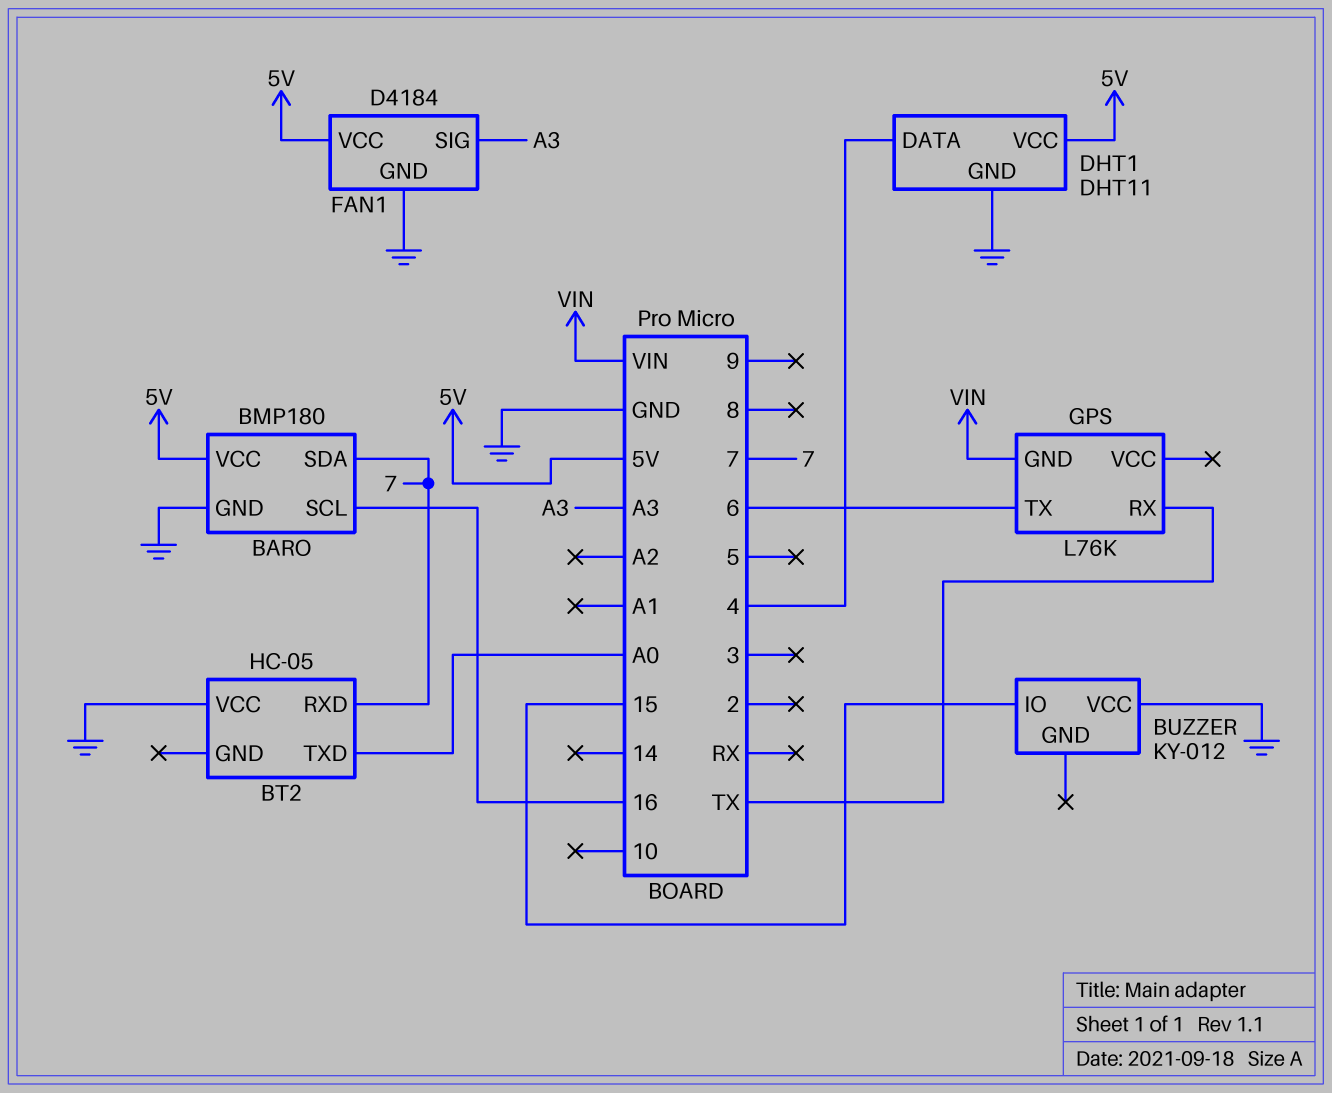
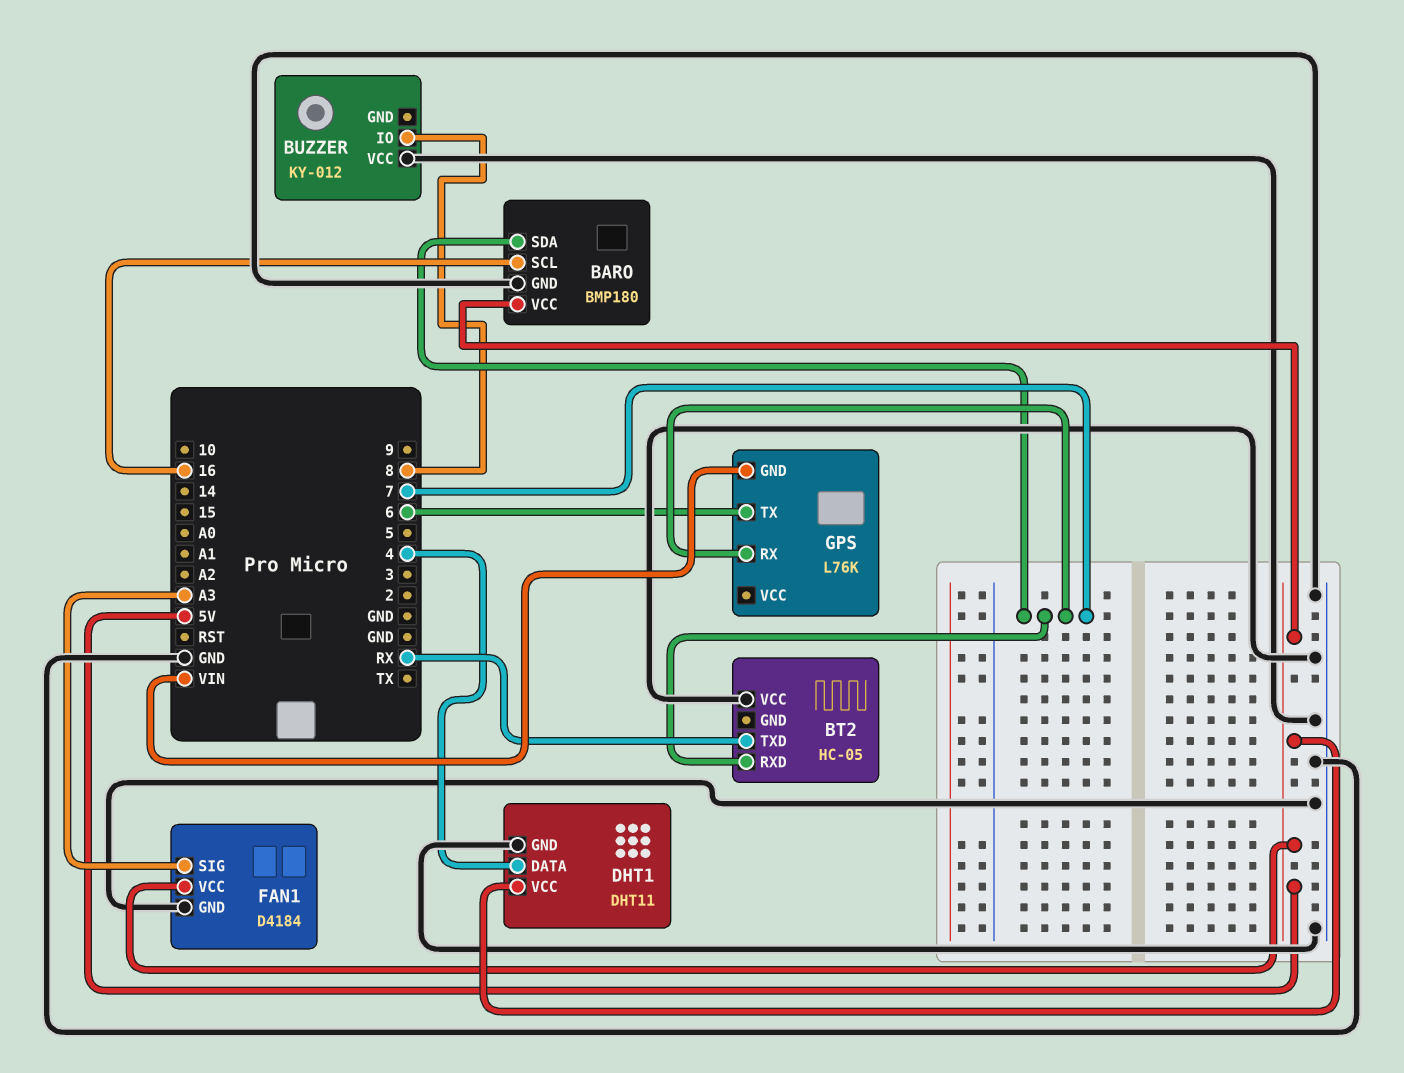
BT2 pin TXD: A0 -> RX
BUZZER pin IO: 15 -> 8
GPS pin RX: TX -> 7

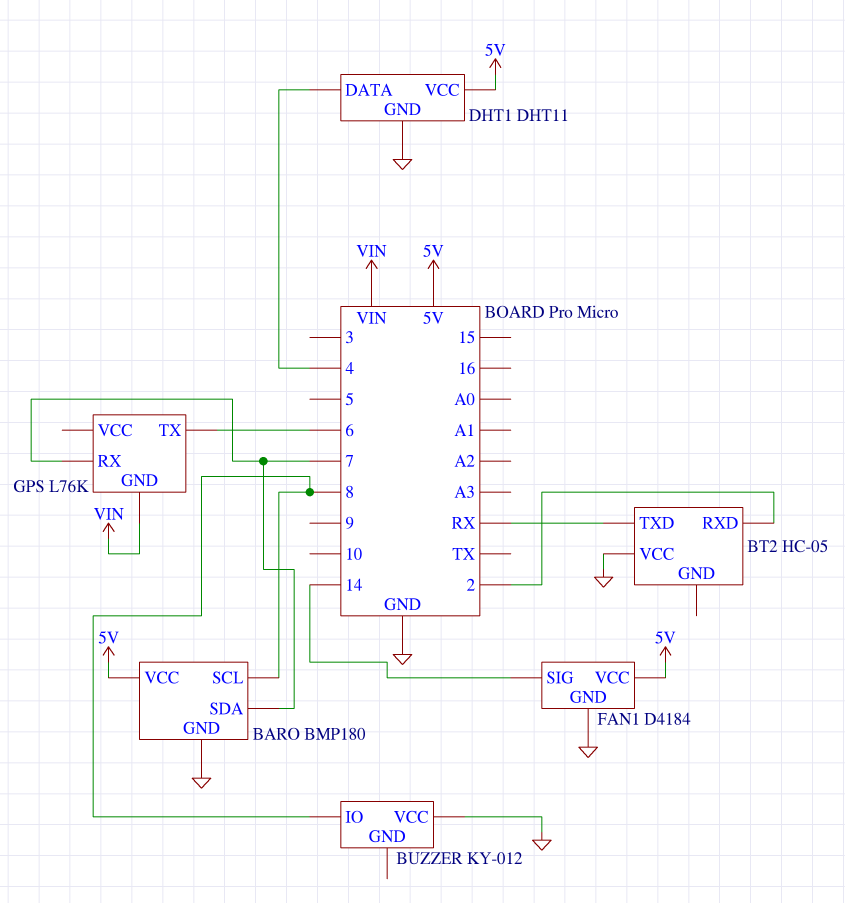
BARO pin SCL: 16 -> 8
BT2 pin RXD: 7 -> 2
FAN1 pin SIG: A3 -> 14

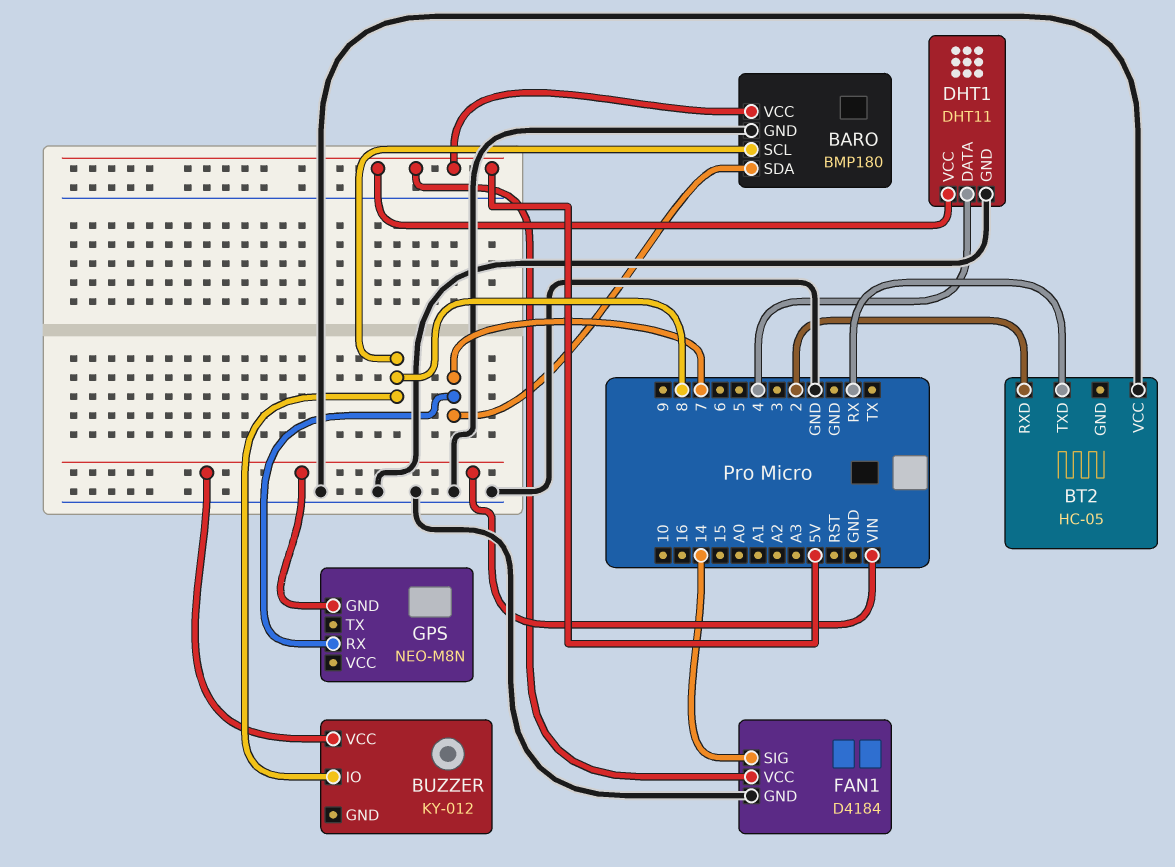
BUZZER pin VCC: GND -> VIN
GPS: L76K -> NEO-M8N
GPS pin TX: 6 -> none

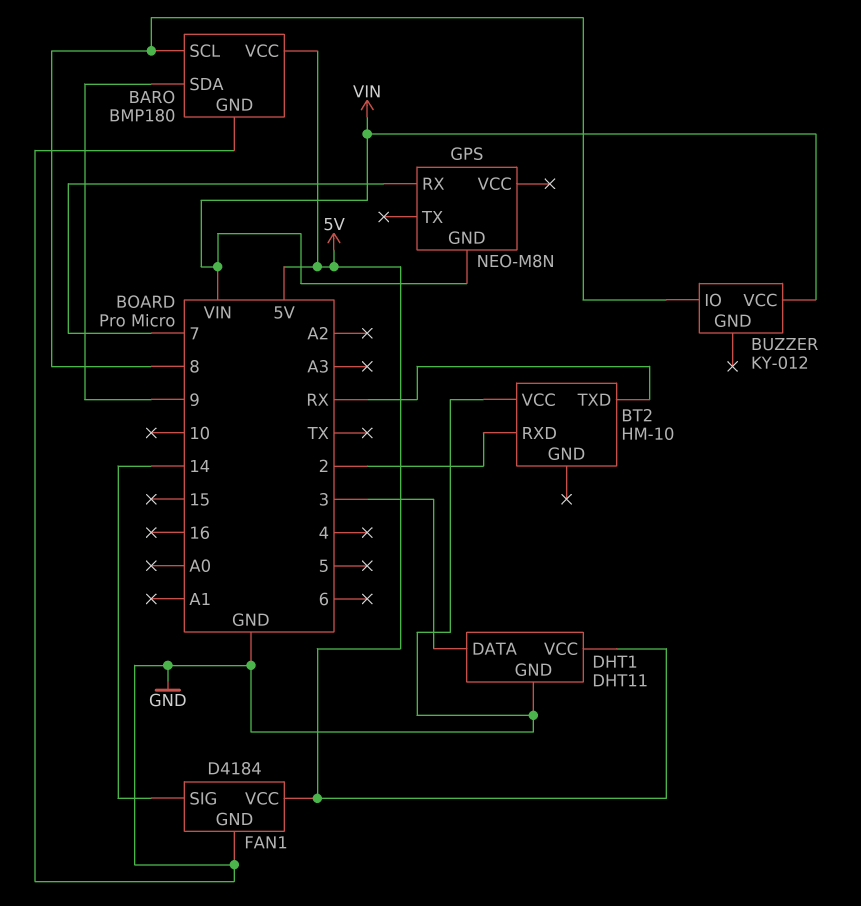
BARO pin SDA: 7 -> 9
BT2: HC-05 -> HM-10
DHT1 pin DATA: 4 -> 3

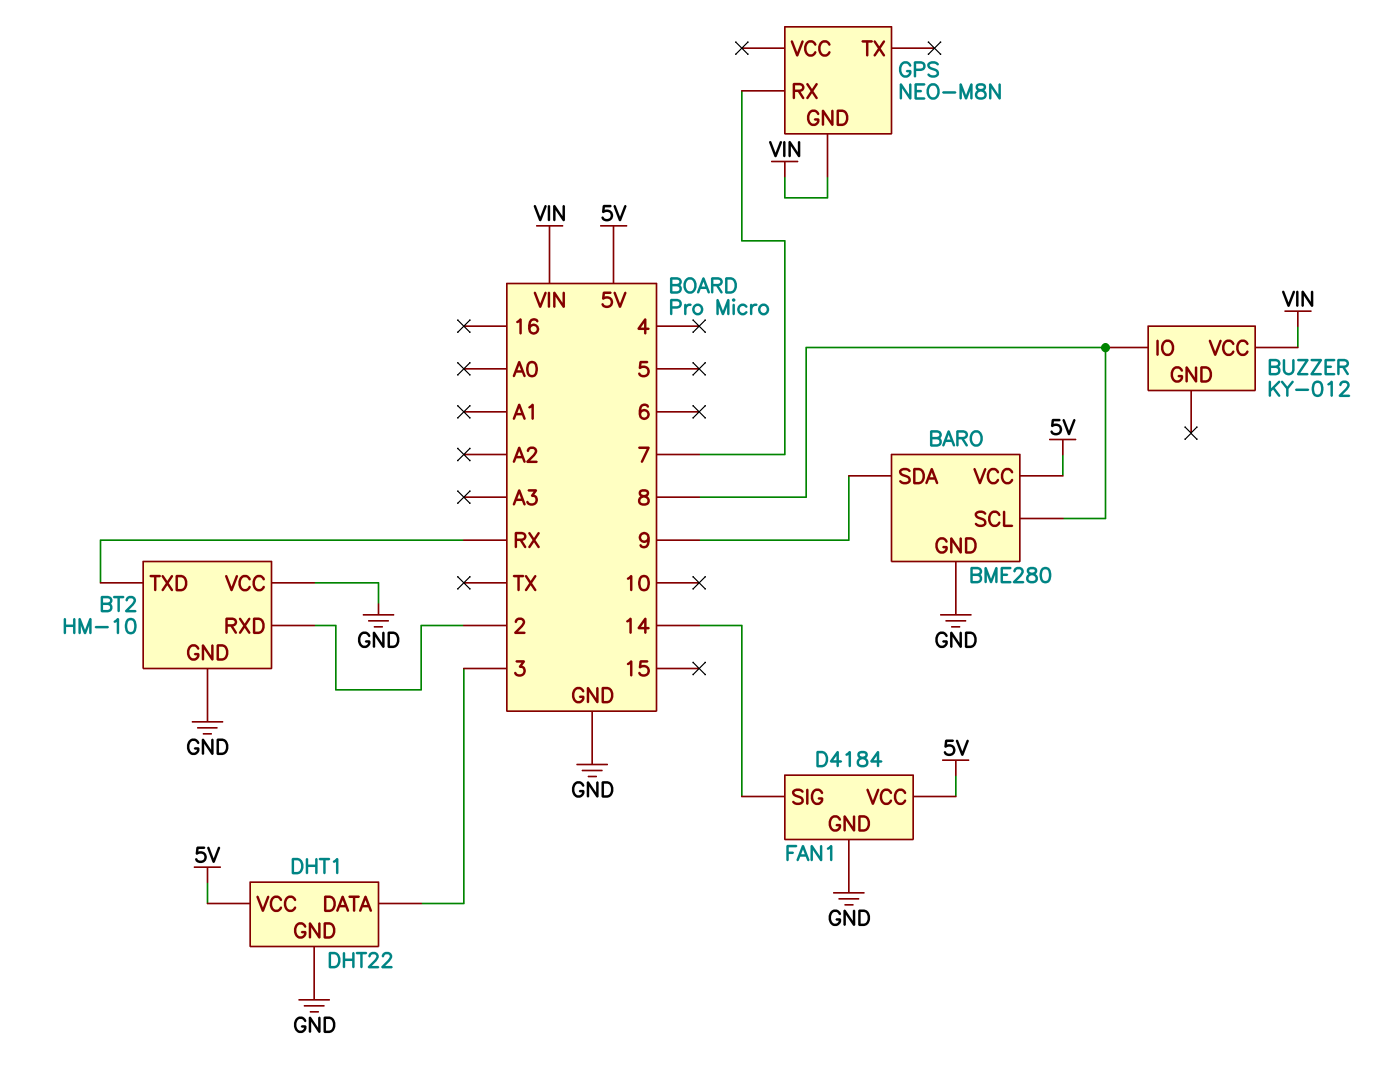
BARO: BMP180 -> BME280
BT2 pin GND: none -> GND
DHT1: DHT11 -> DHT22

